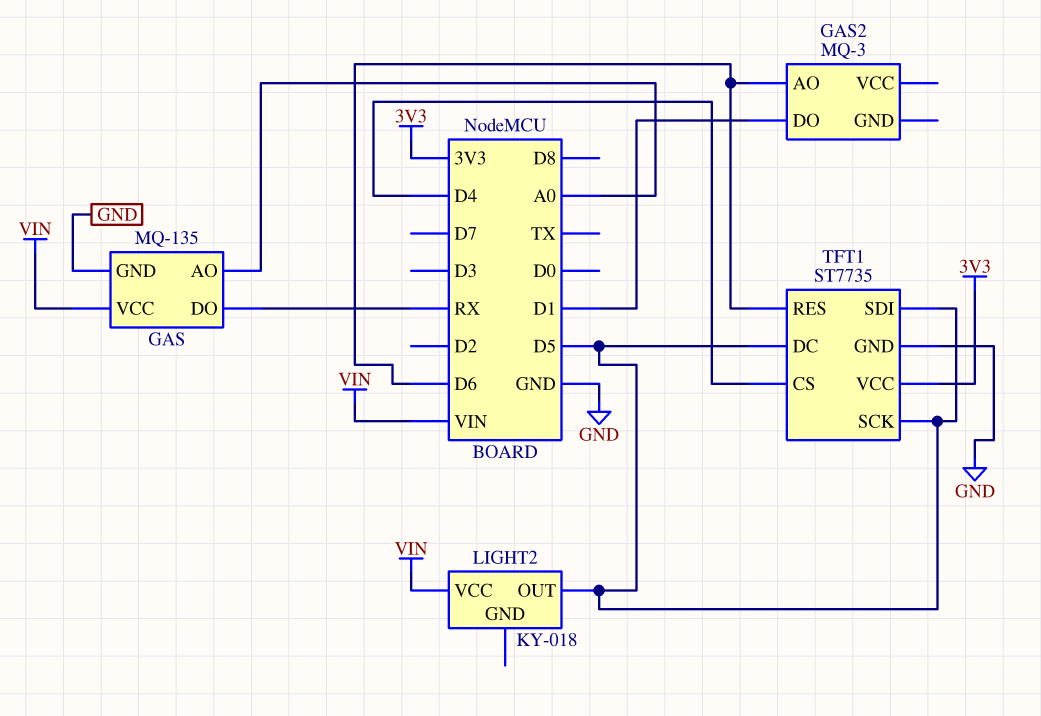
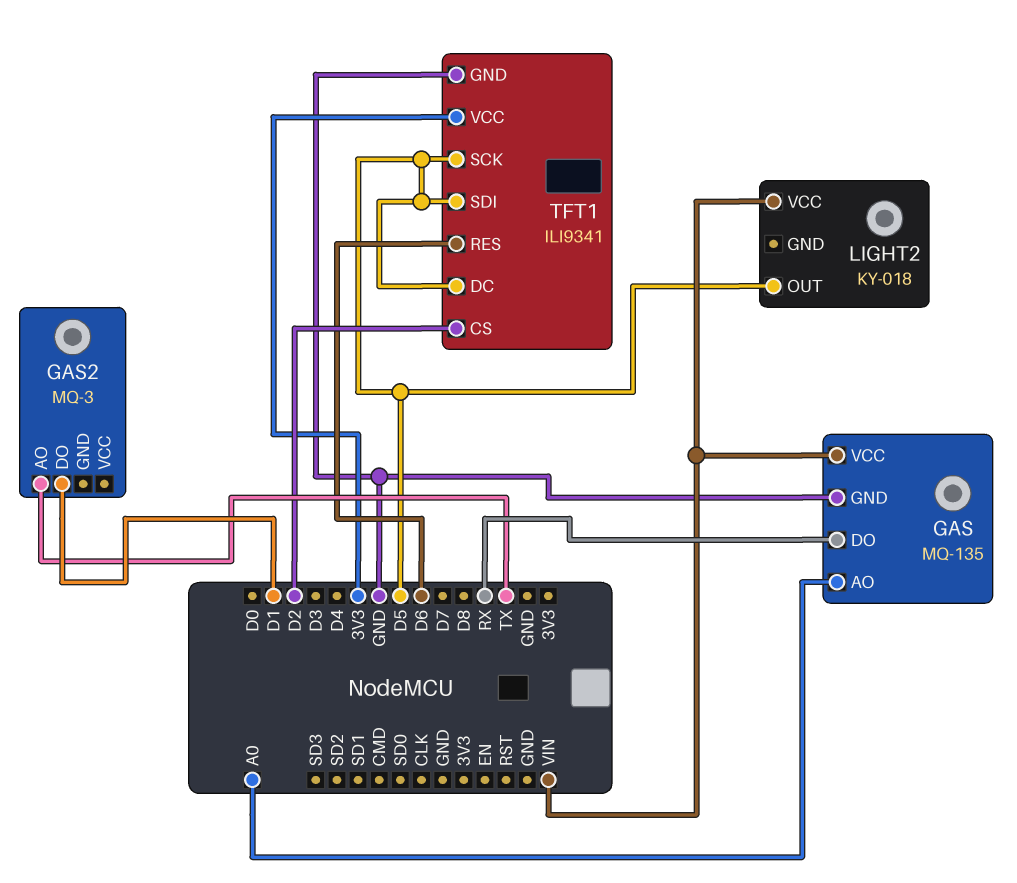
GAS2 pin AO: D6 -> TX
TFT1: ST7735 -> ILI9341
TFT1 pin CS: D4 -> D2

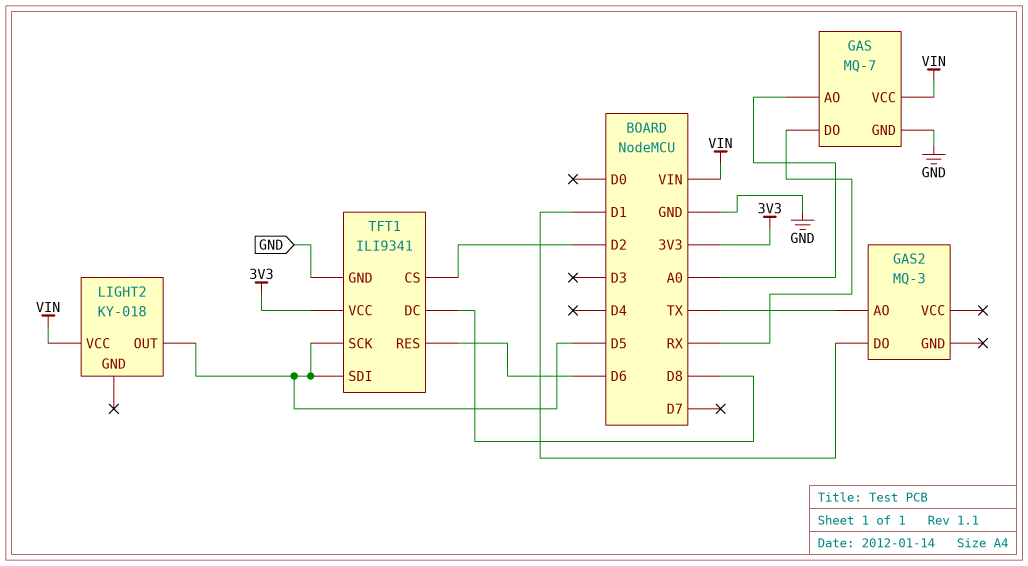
GAS: MQ-135 -> MQ-7
TFT1 pin DC: D5 -> D8

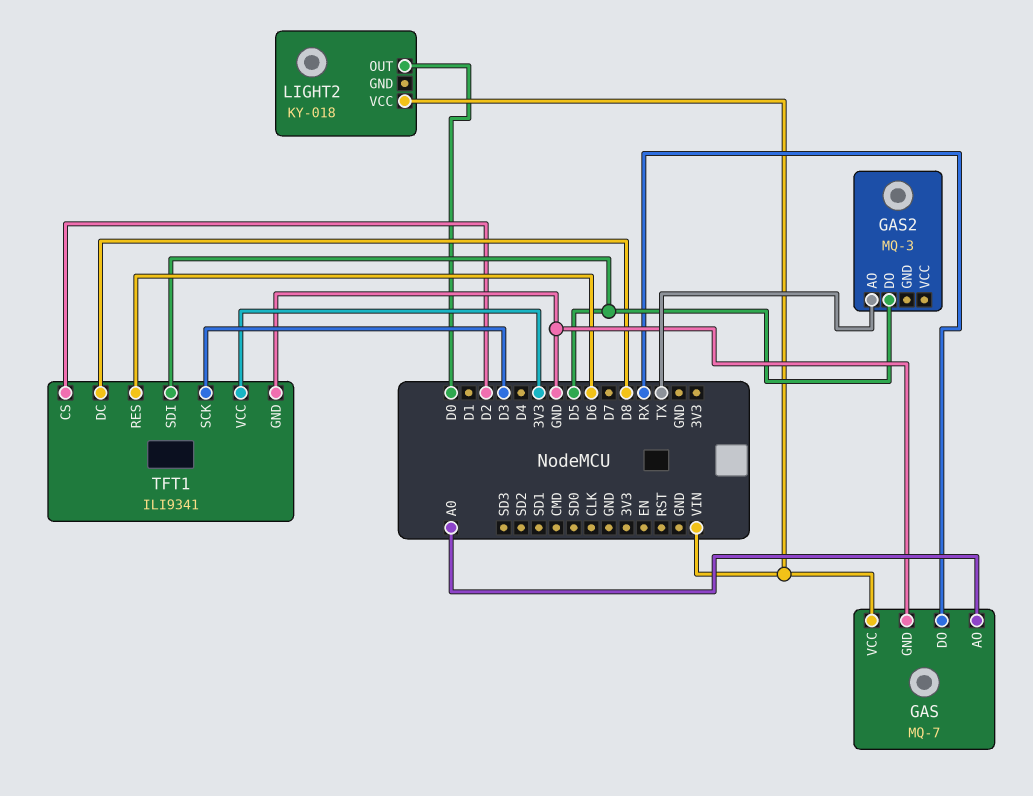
GAS2 pin DO: D1 -> D5
LIGHT2 pin OUT: D5 -> D0
TFT1 pin SCK: D5 -> D3

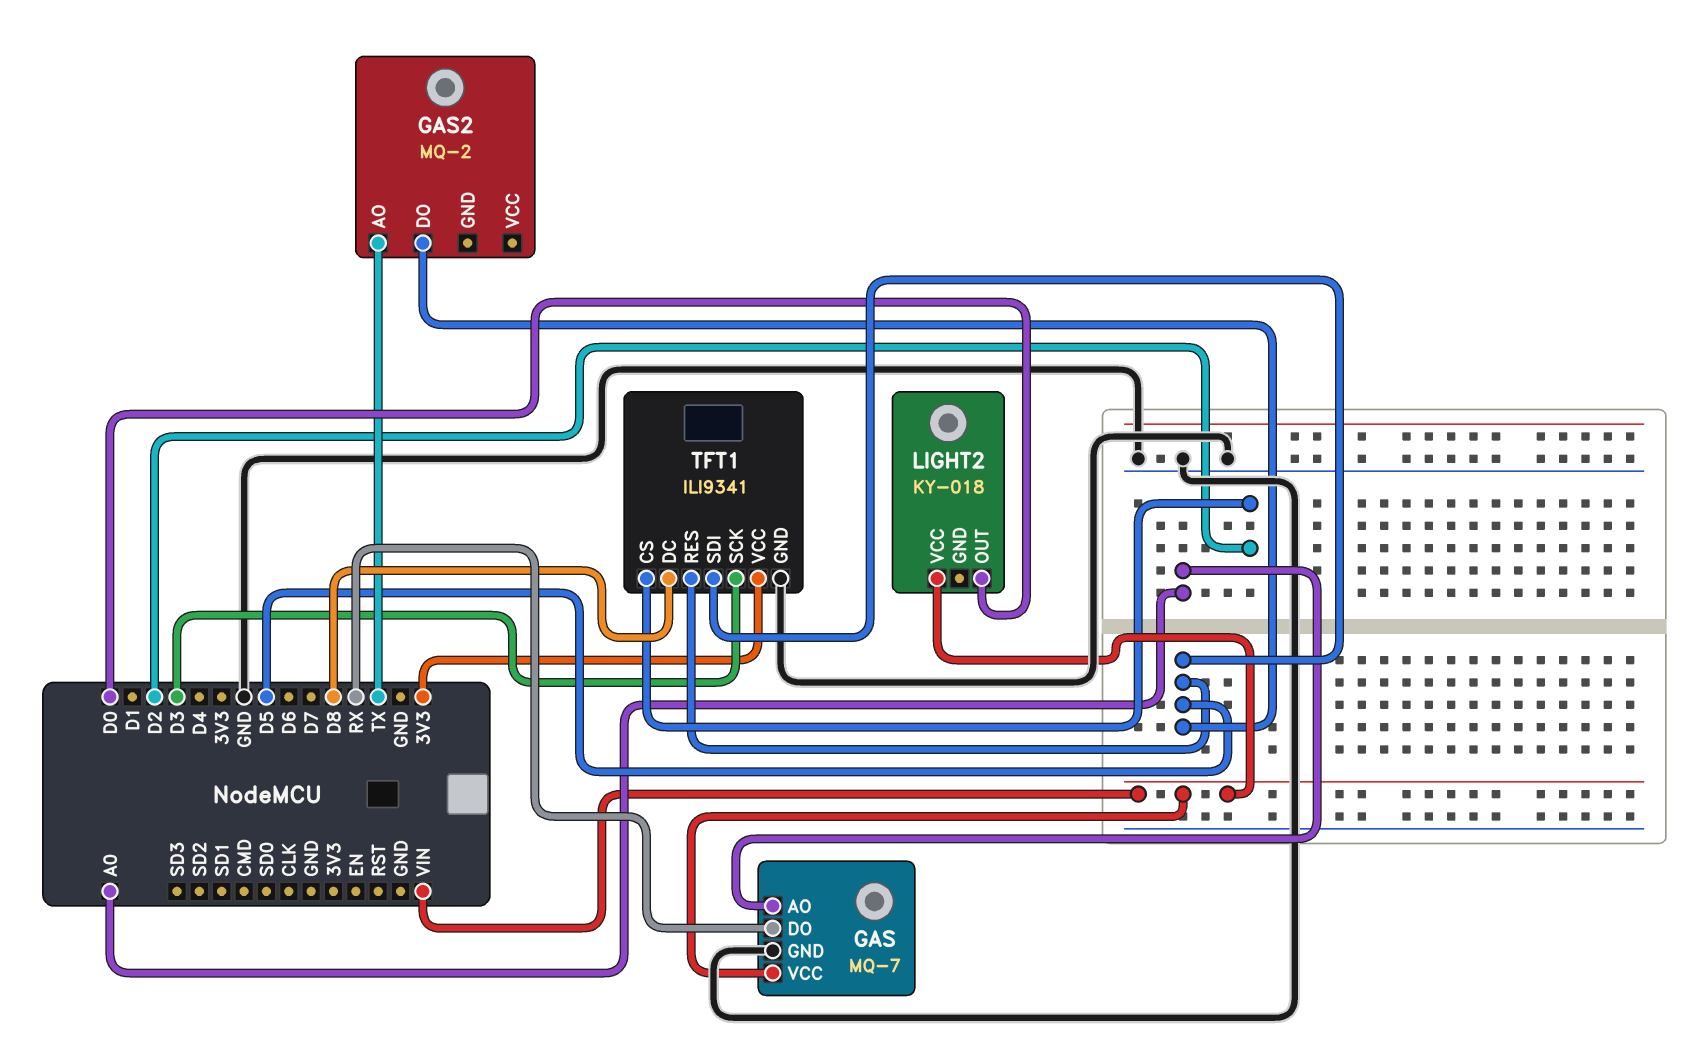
GAS2: MQ-3 -> MQ-2
TFT1 pin RES: D6 -> D5

